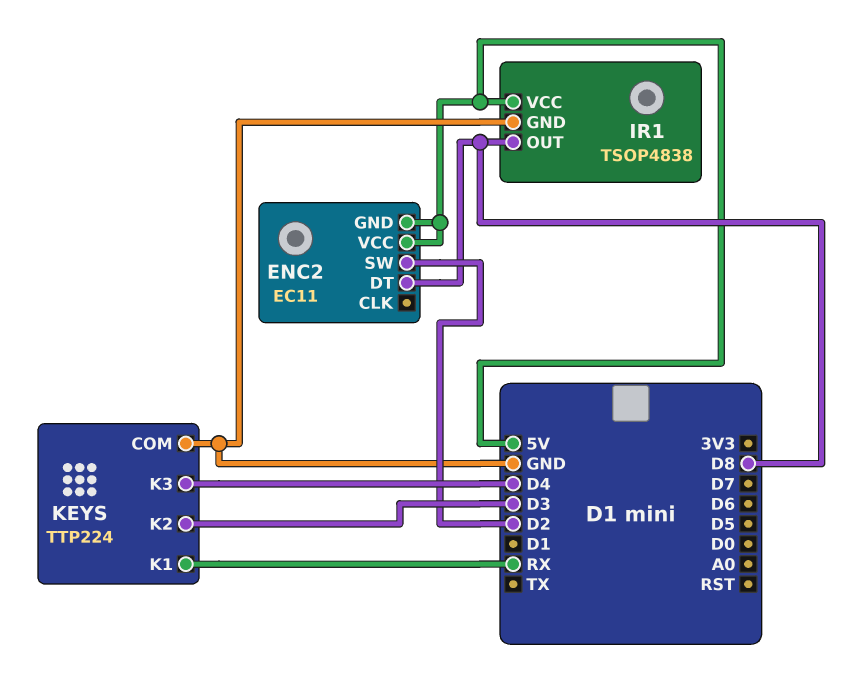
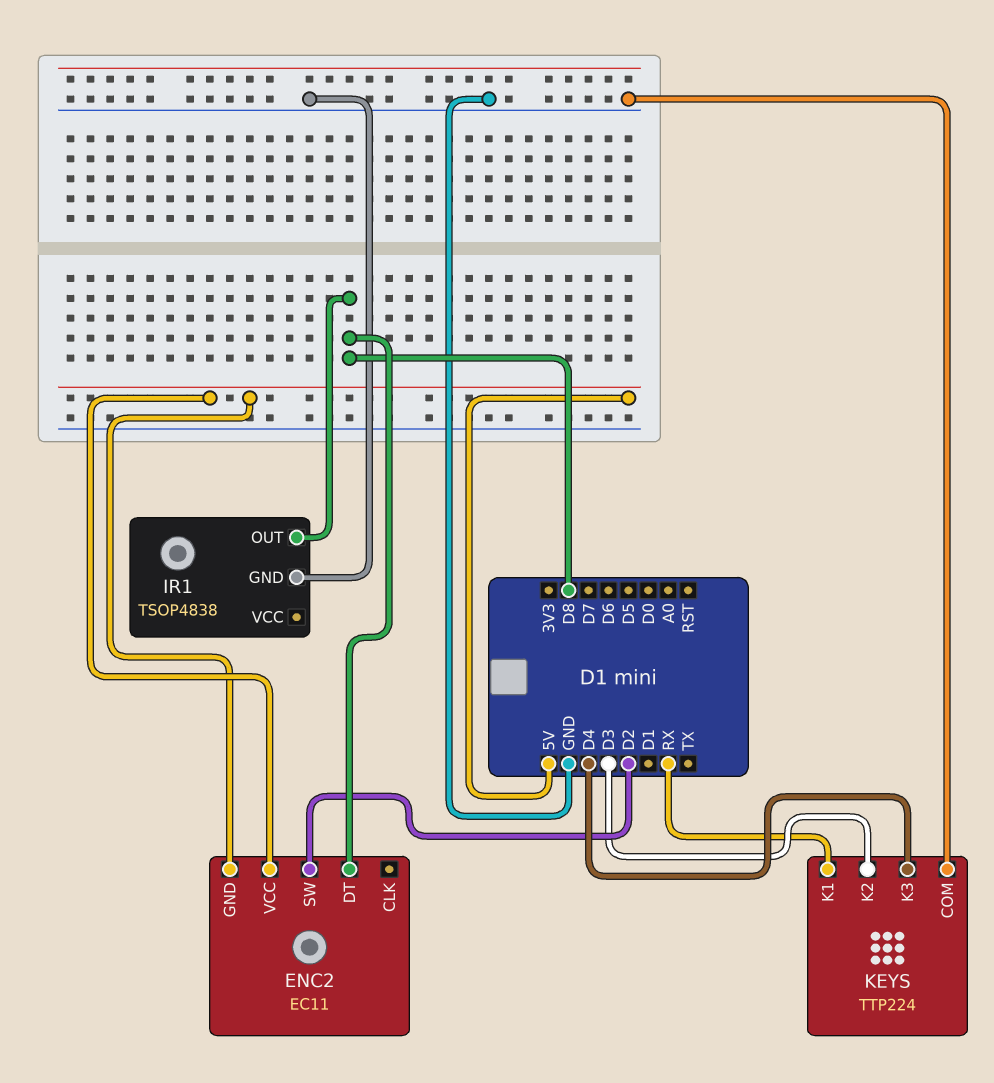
IR1 pin VCC: 5V -> none

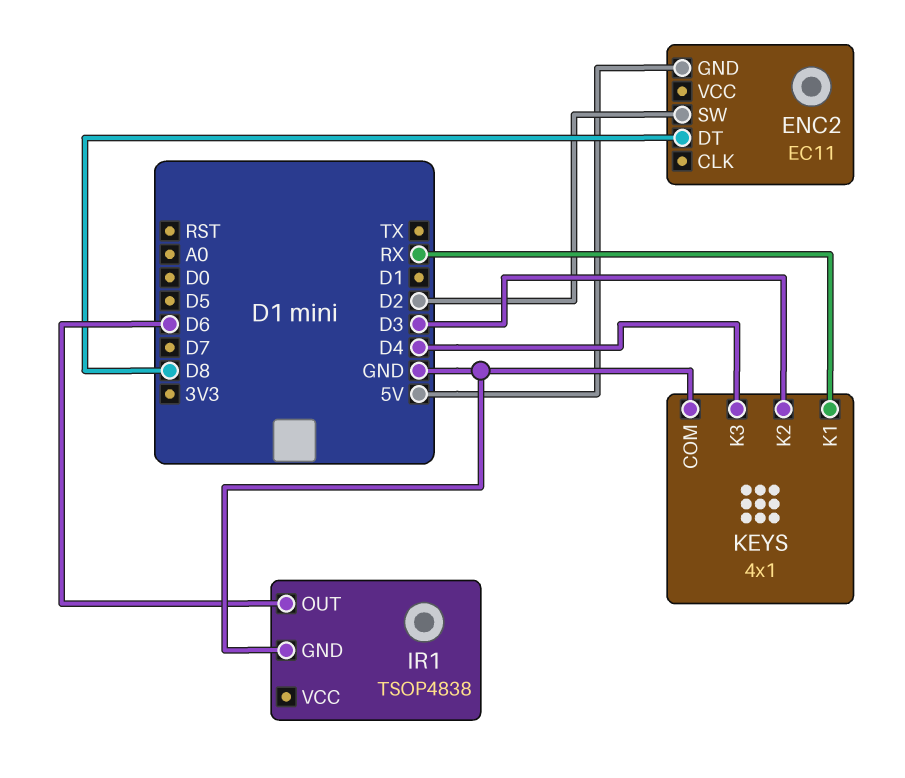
ENC2 pin VCC: 5V -> none
IR1 pin OUT: D8 -> D6
KEYS: TTP224 -> 4x1

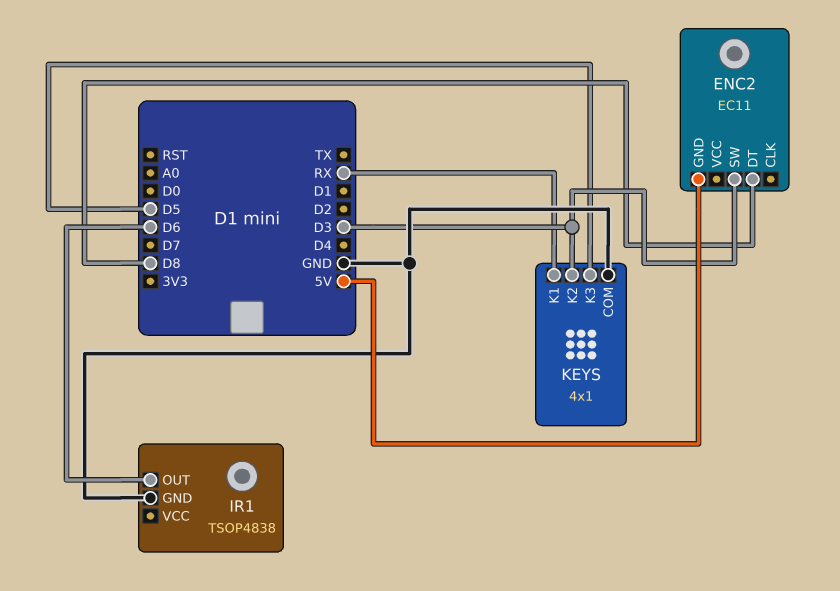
ENC2 pin SW: D2 -> D3
KEYS pin K3: D4 -> D5

